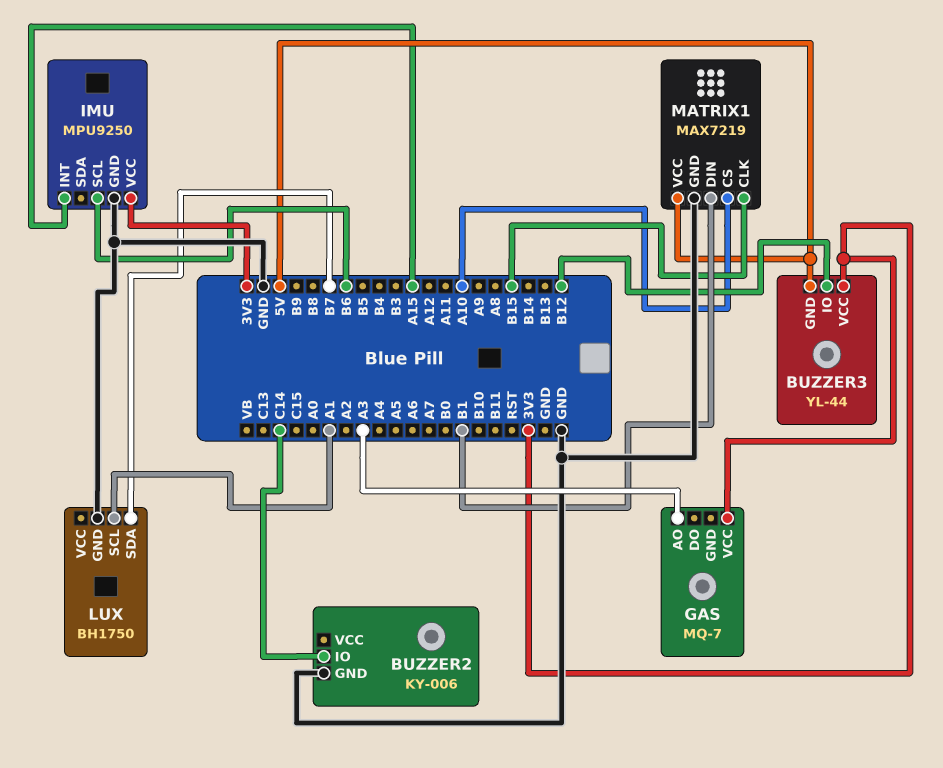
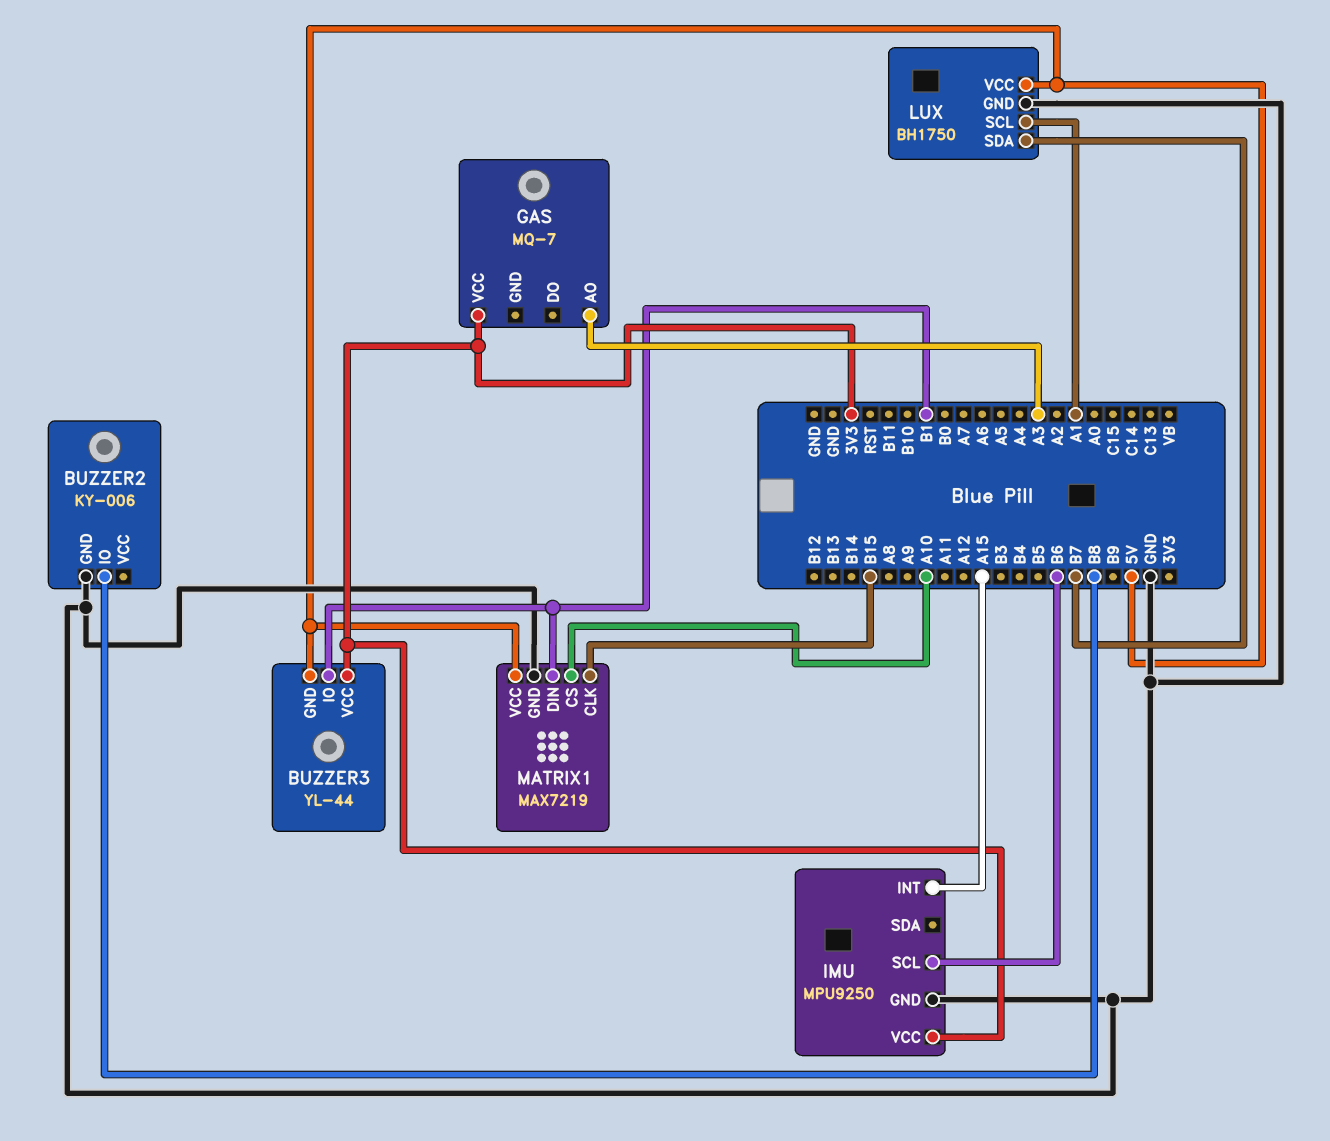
BUZZER2 pin IO: C14 -> B8
BUZZER3 pin IO: B12 -> B1
LUX pin VCC: none -> 5V

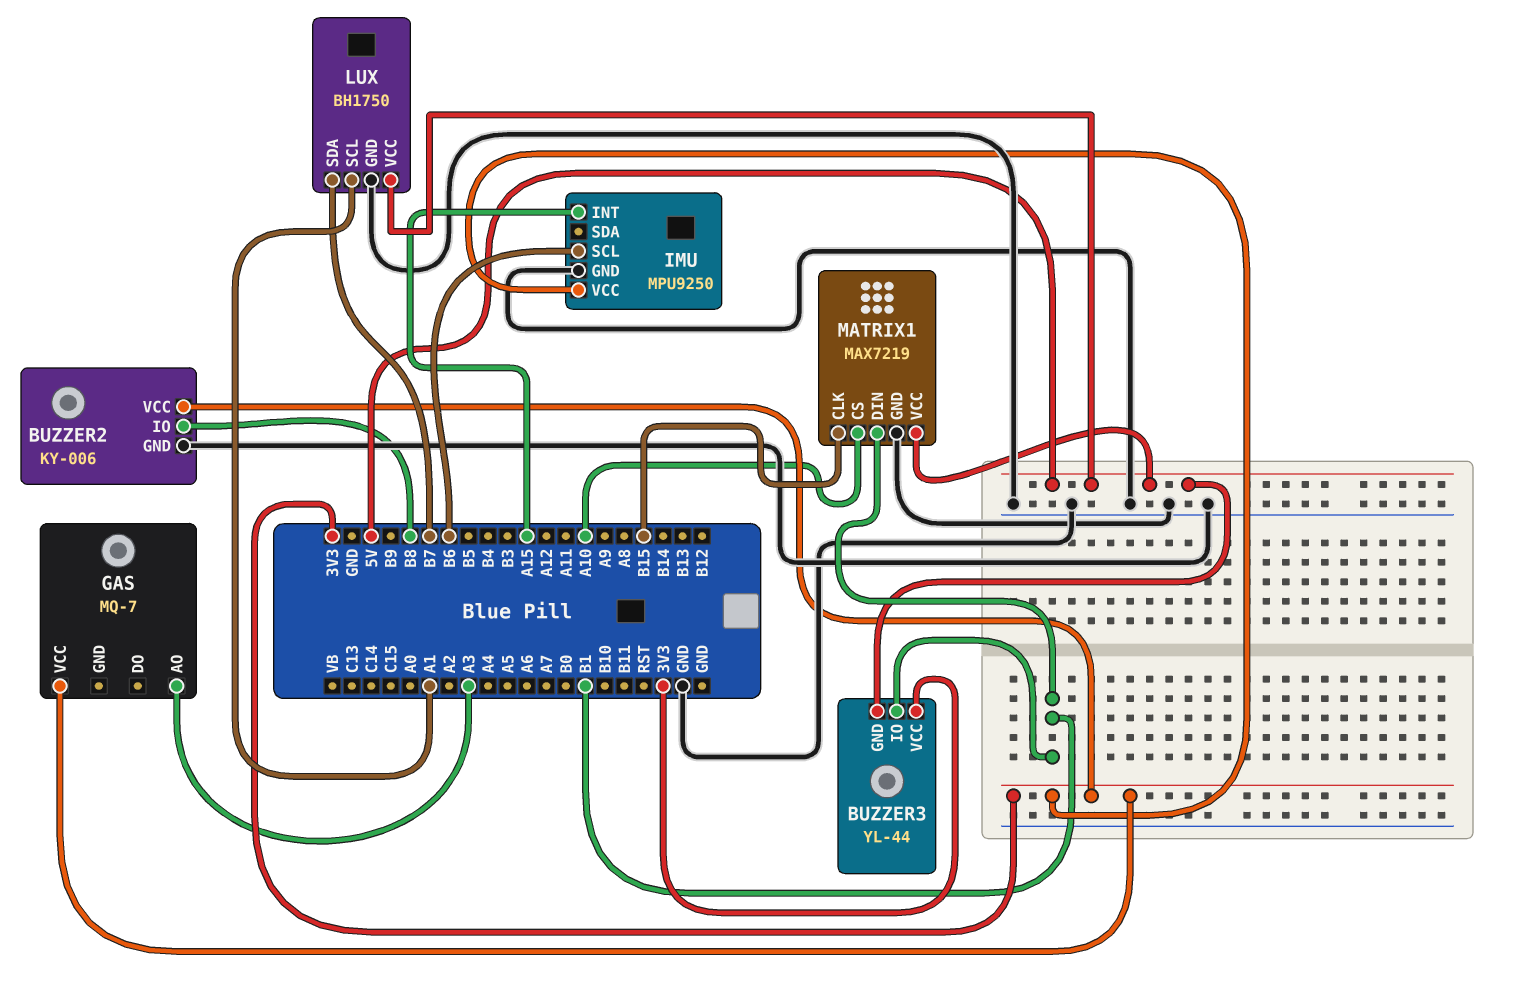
BUZZER2 pin VCC: none -> 3V3

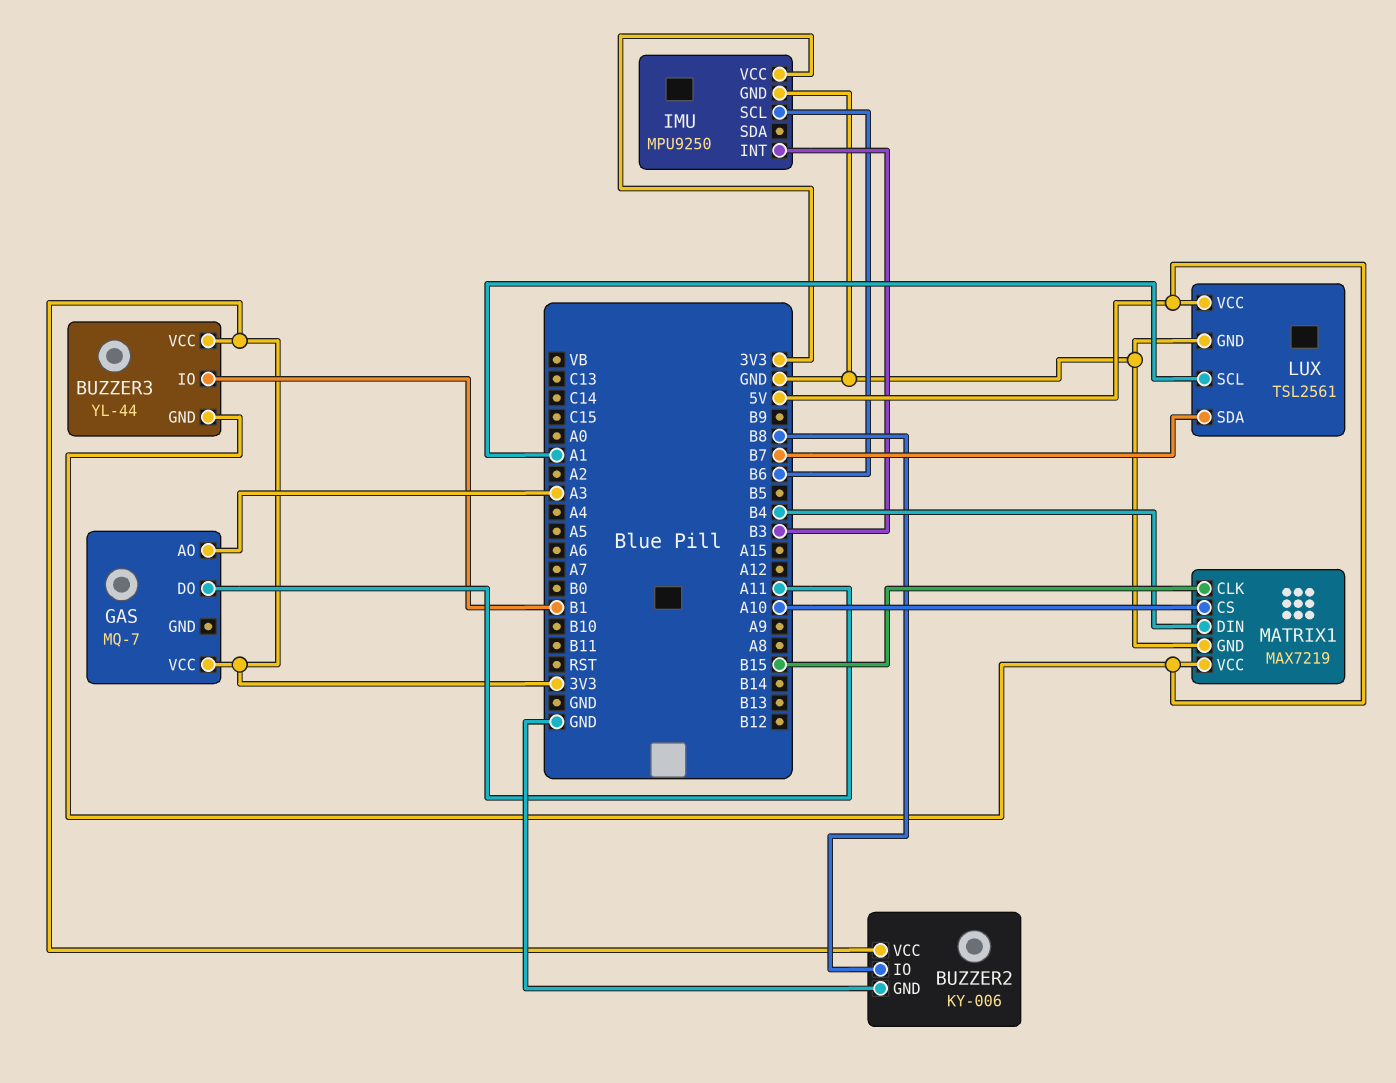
GAS pin DO: none -> A11
IMU pin INT: A15 -> B3
LUX: BH1750 -> TSL2561
MATRIX1 pin DIN: B1 -> B4

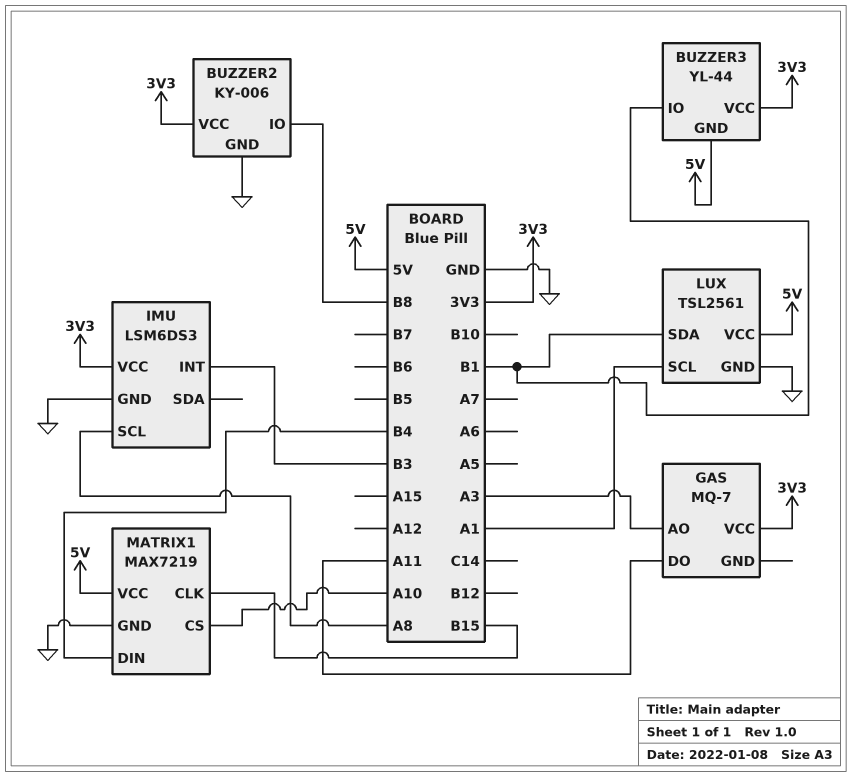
IMU: MPU9250 -> LSM6DS3
IMU pin SCL: B6 -> A8
LUX pin SDA: B7 -> B1

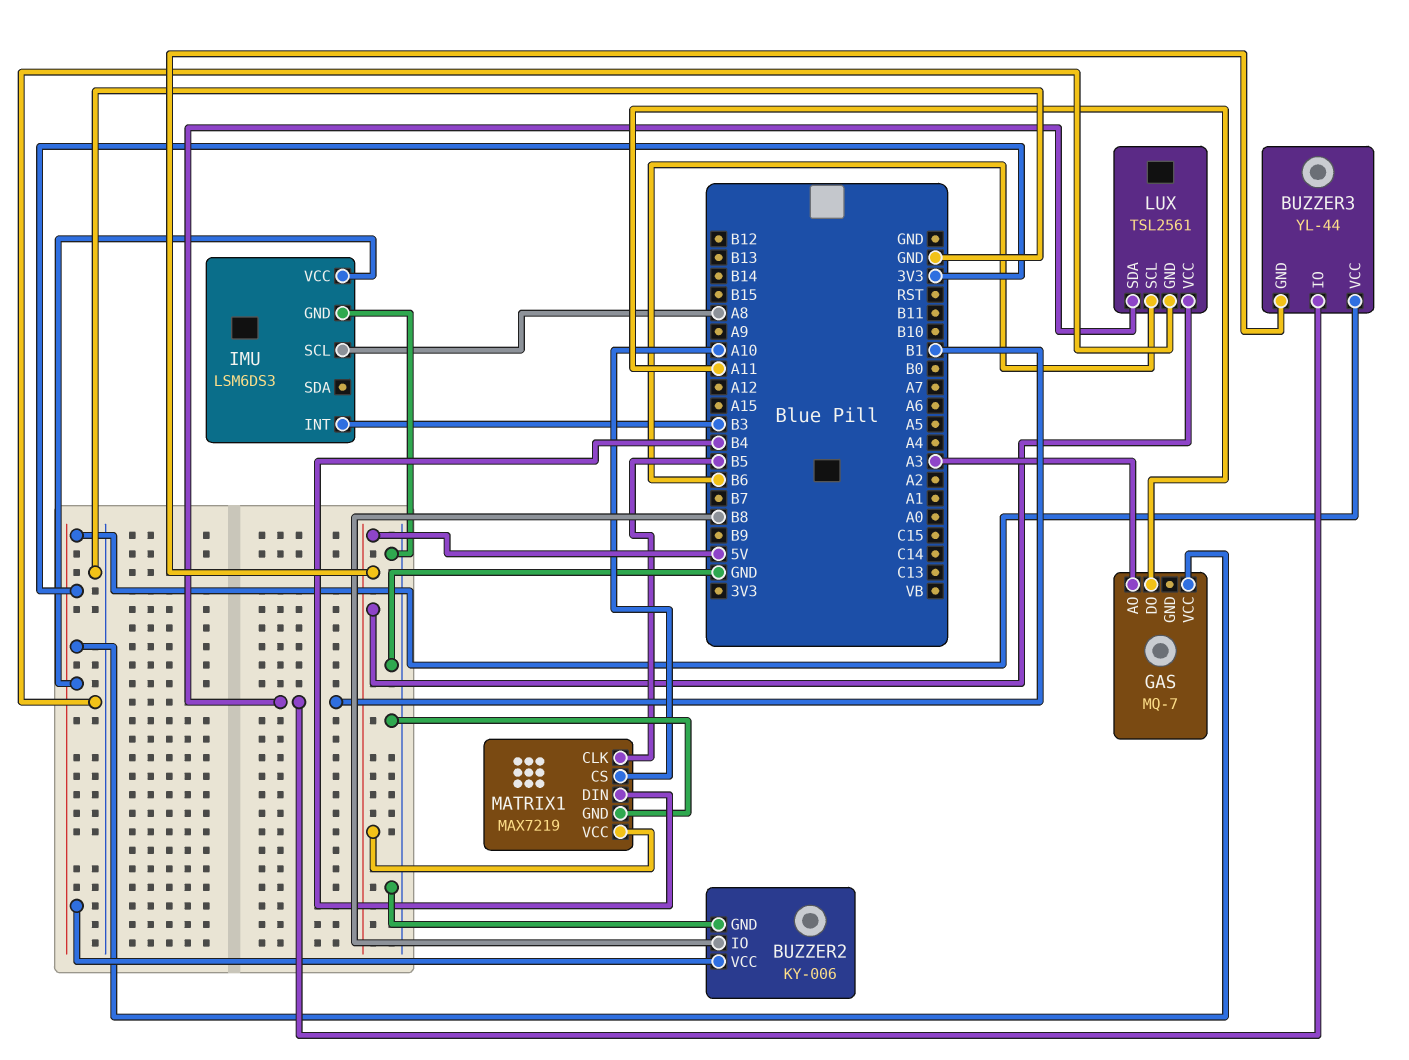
LUX pin SCL: A1 -> B6
MATRIX1 pin CLK: B15 -> B5

